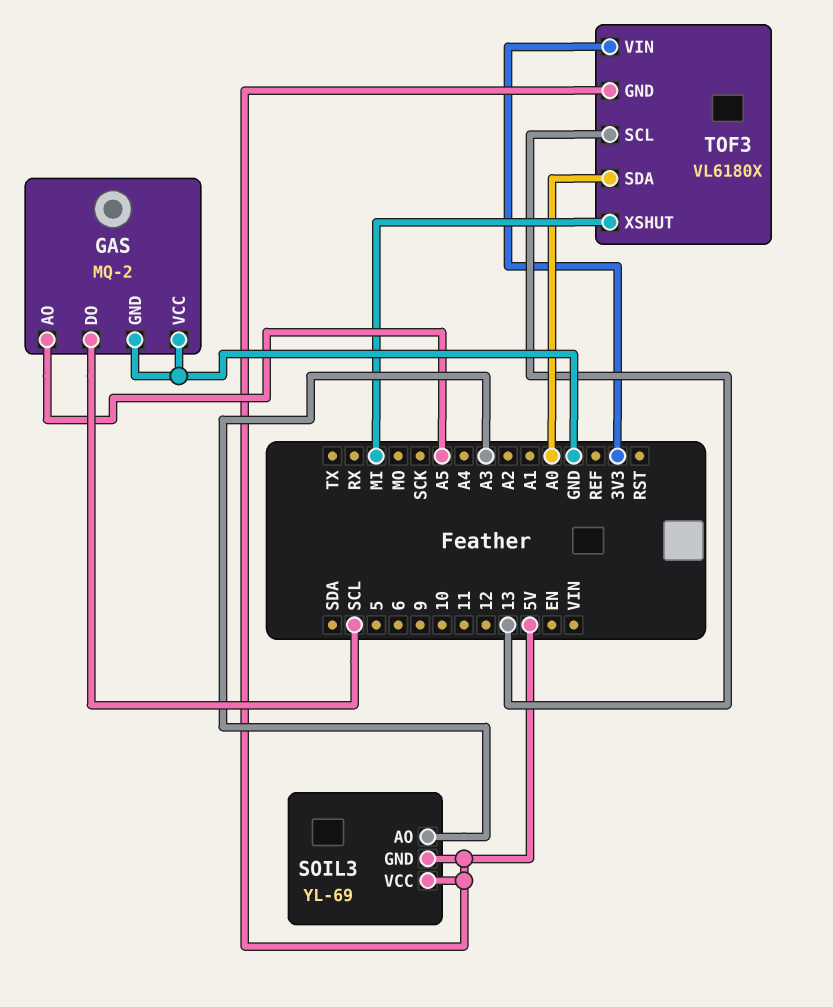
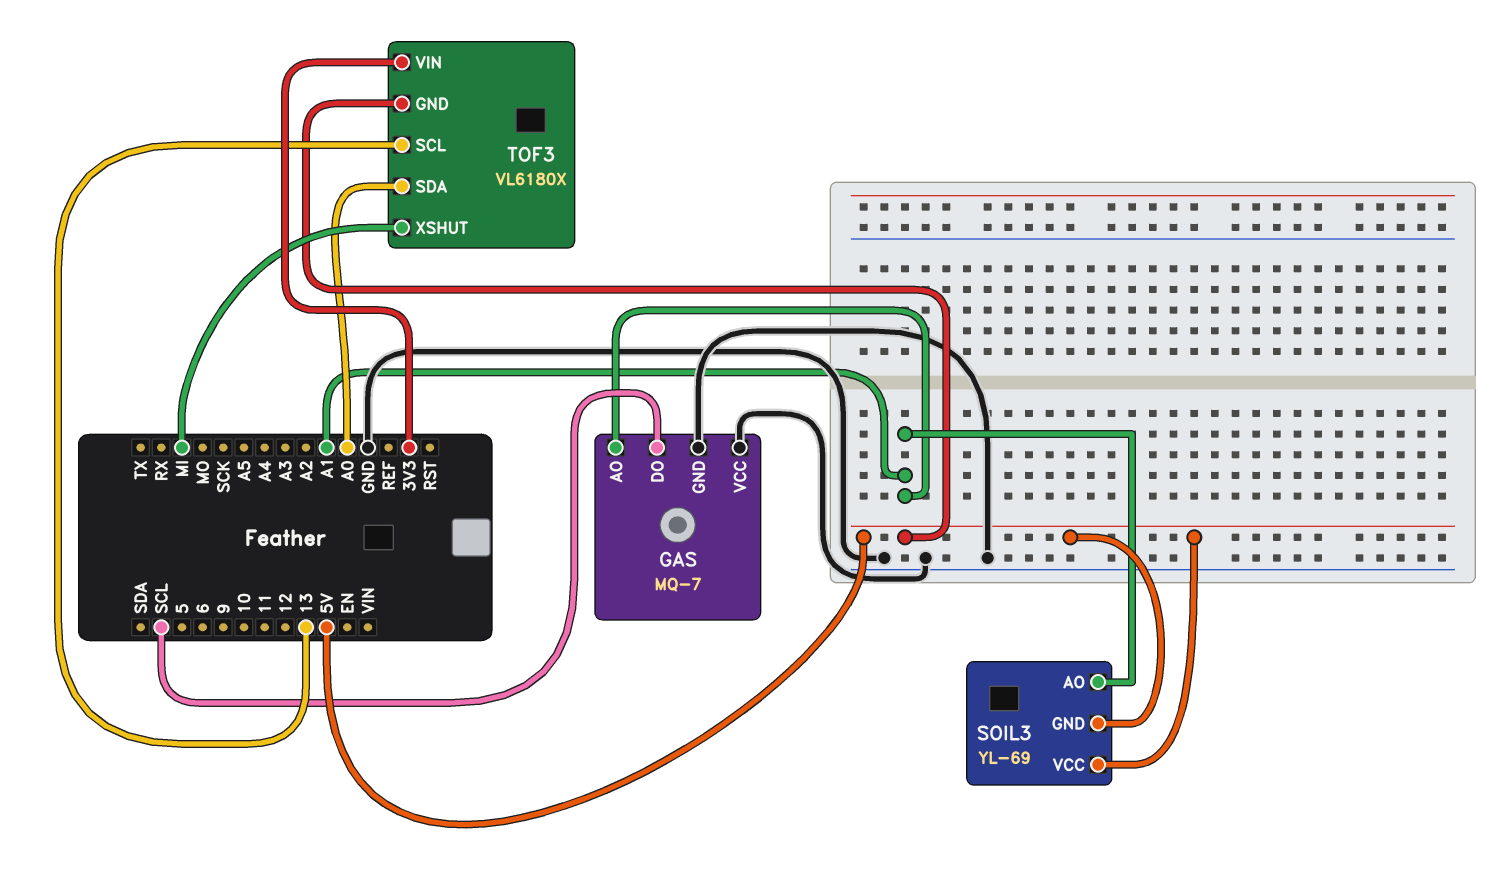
GAS: MQ-2 -> MQ-7
GAS pin AO: A5 -> A1
SOIL3 pin AO: A3 -> A1

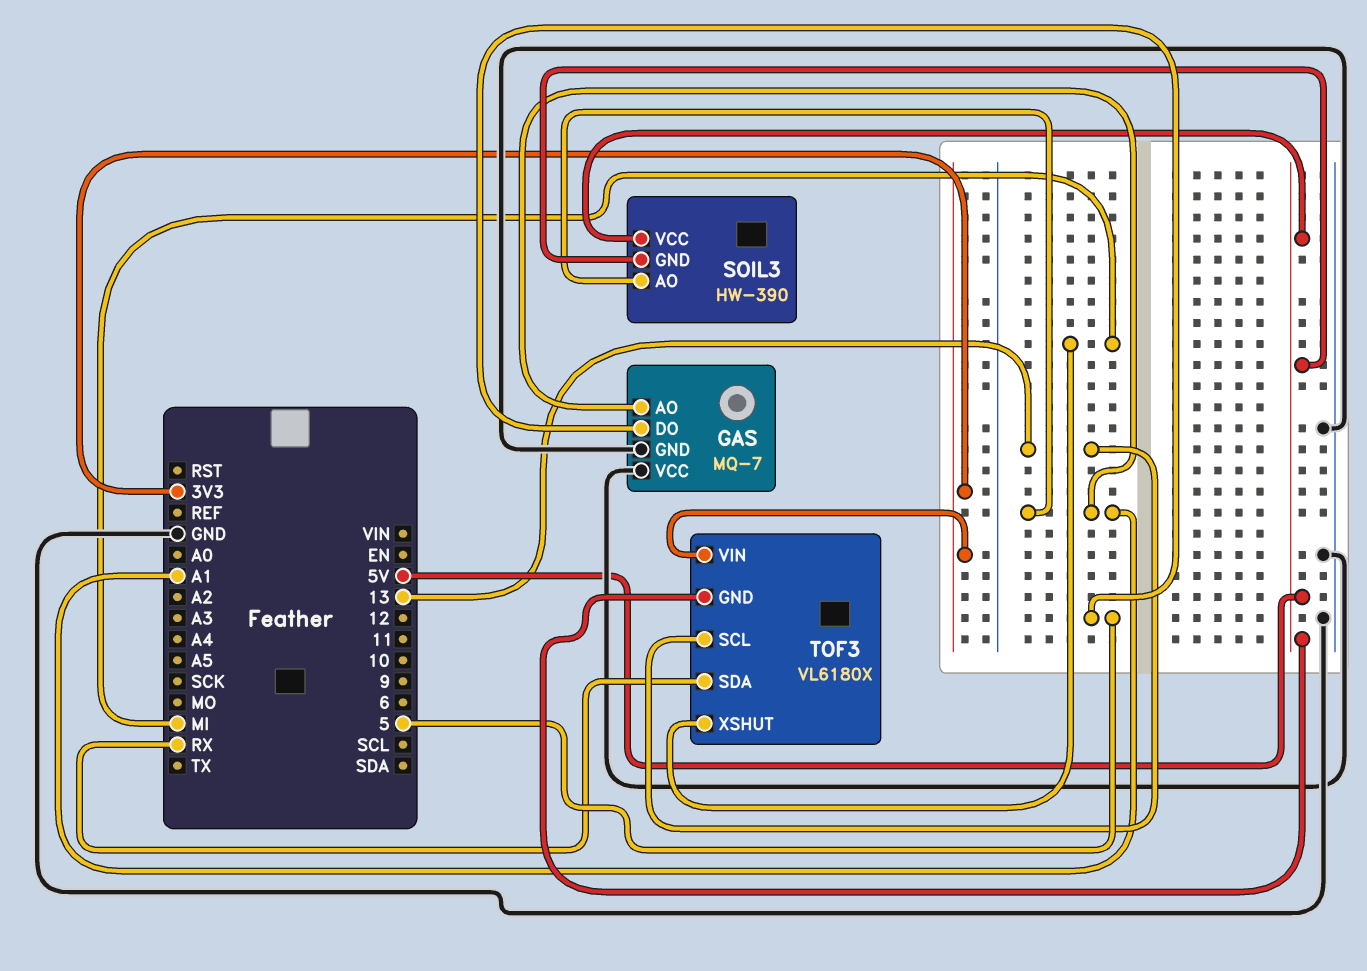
GAS pin DO: SCL -> 5
SOIL3: YL-69 -> HW-390
TOF3 pin SDA: A0 -> RX

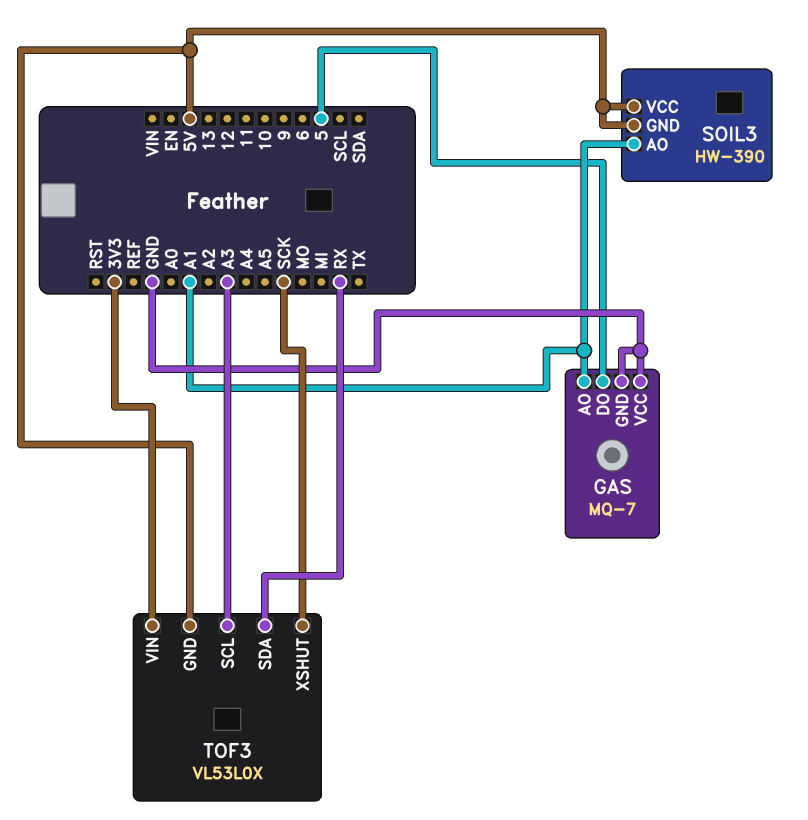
TOF3: VL6180X -> VL53L0X
TOF3 pin SCL: 13 -> A3
TOF3 pin XSHUT: MI -> SCK

